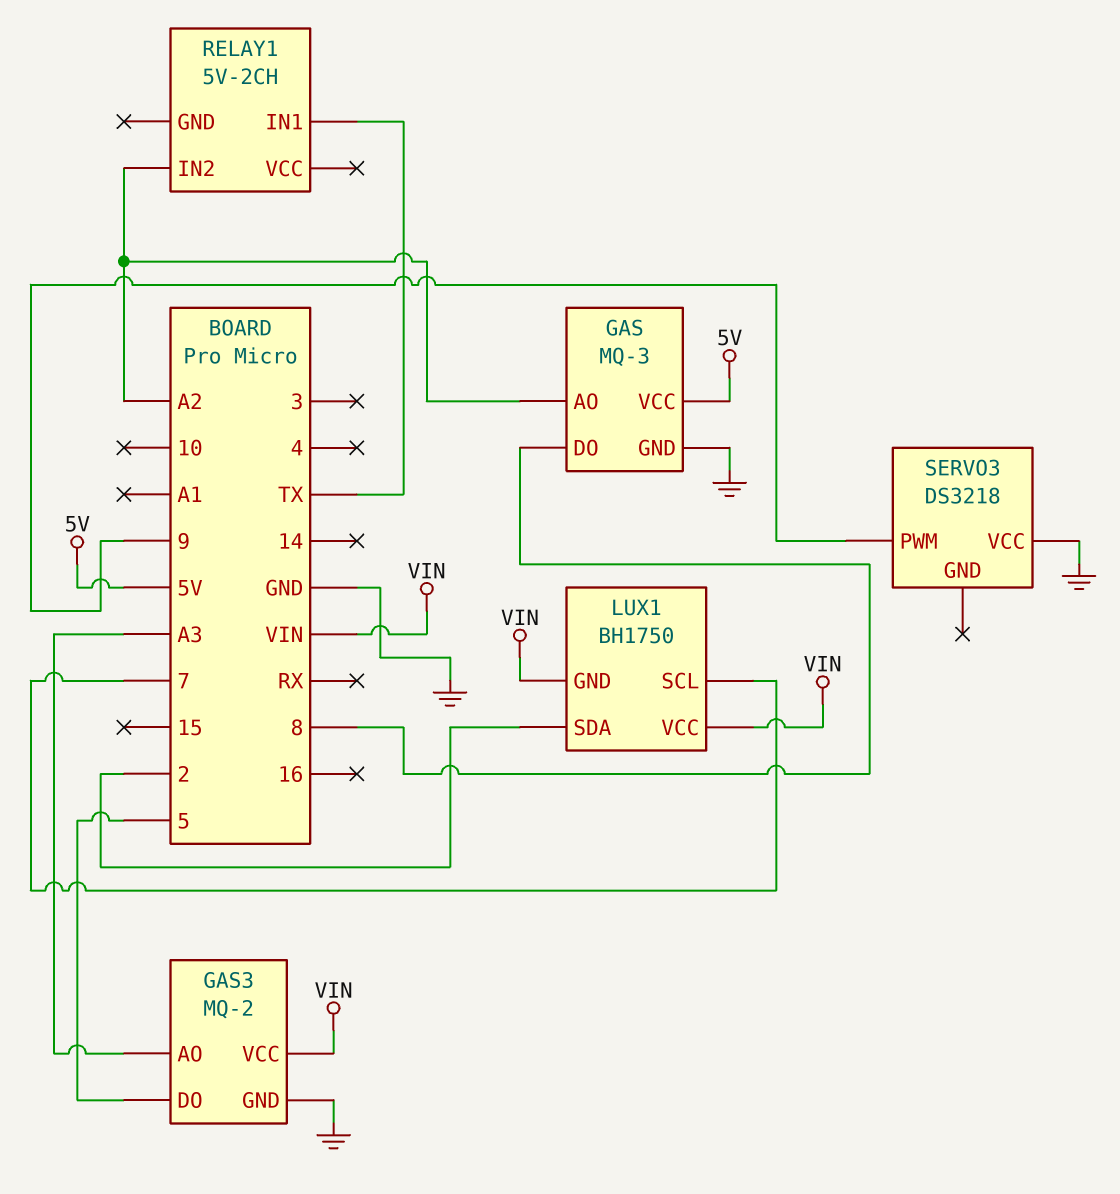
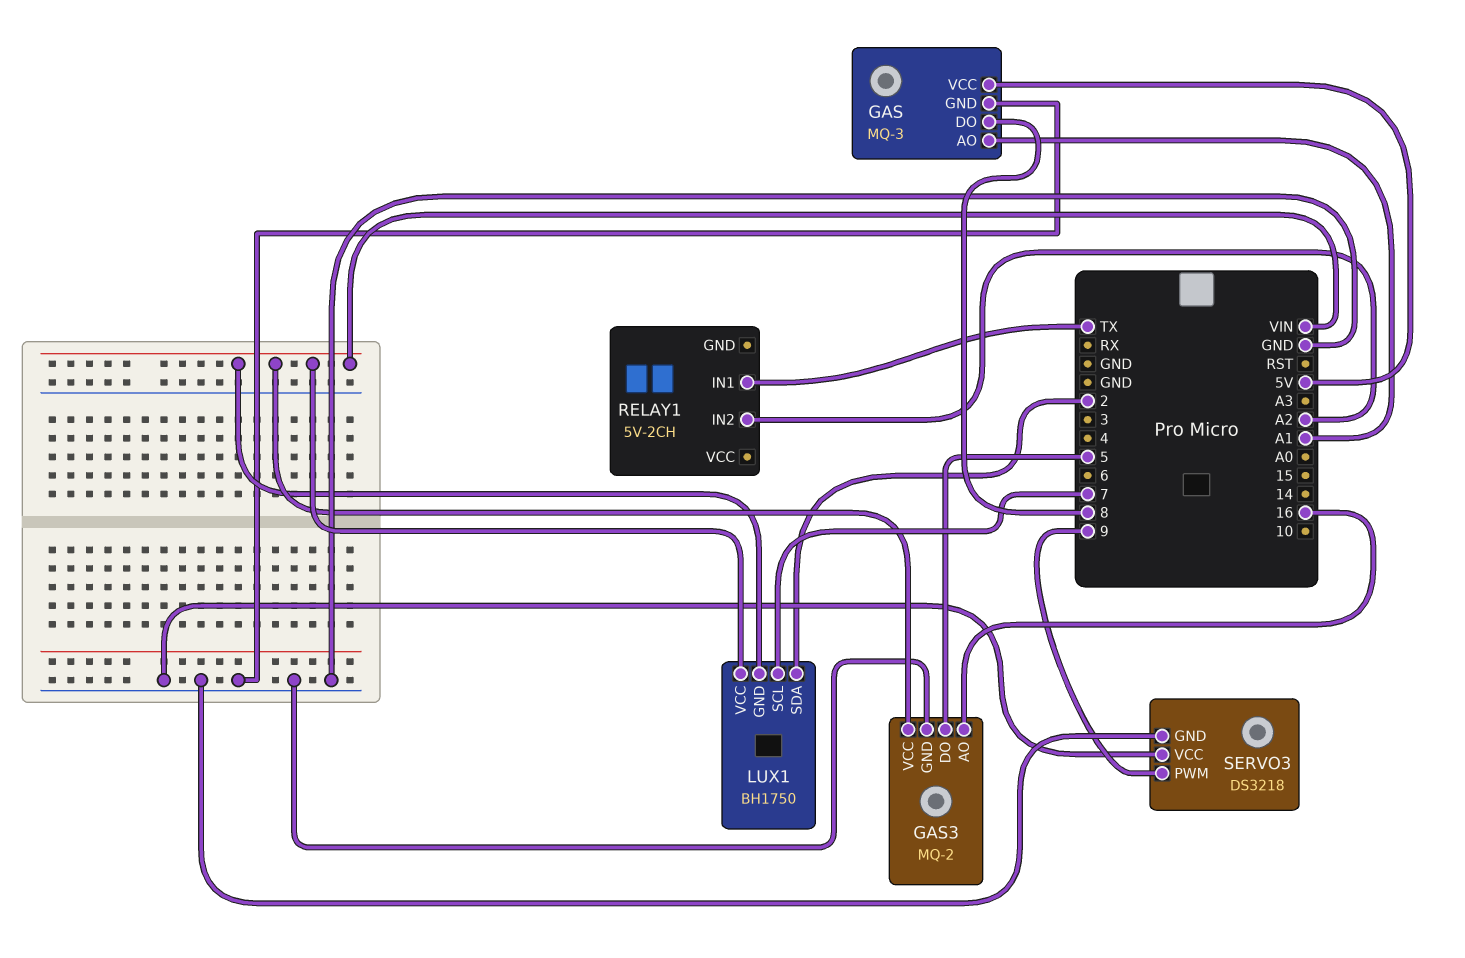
GAS pin AO: A2 -> A1
GAS3 pin AO: A3 -> 16
SERVO3 pin GND: none -> GND

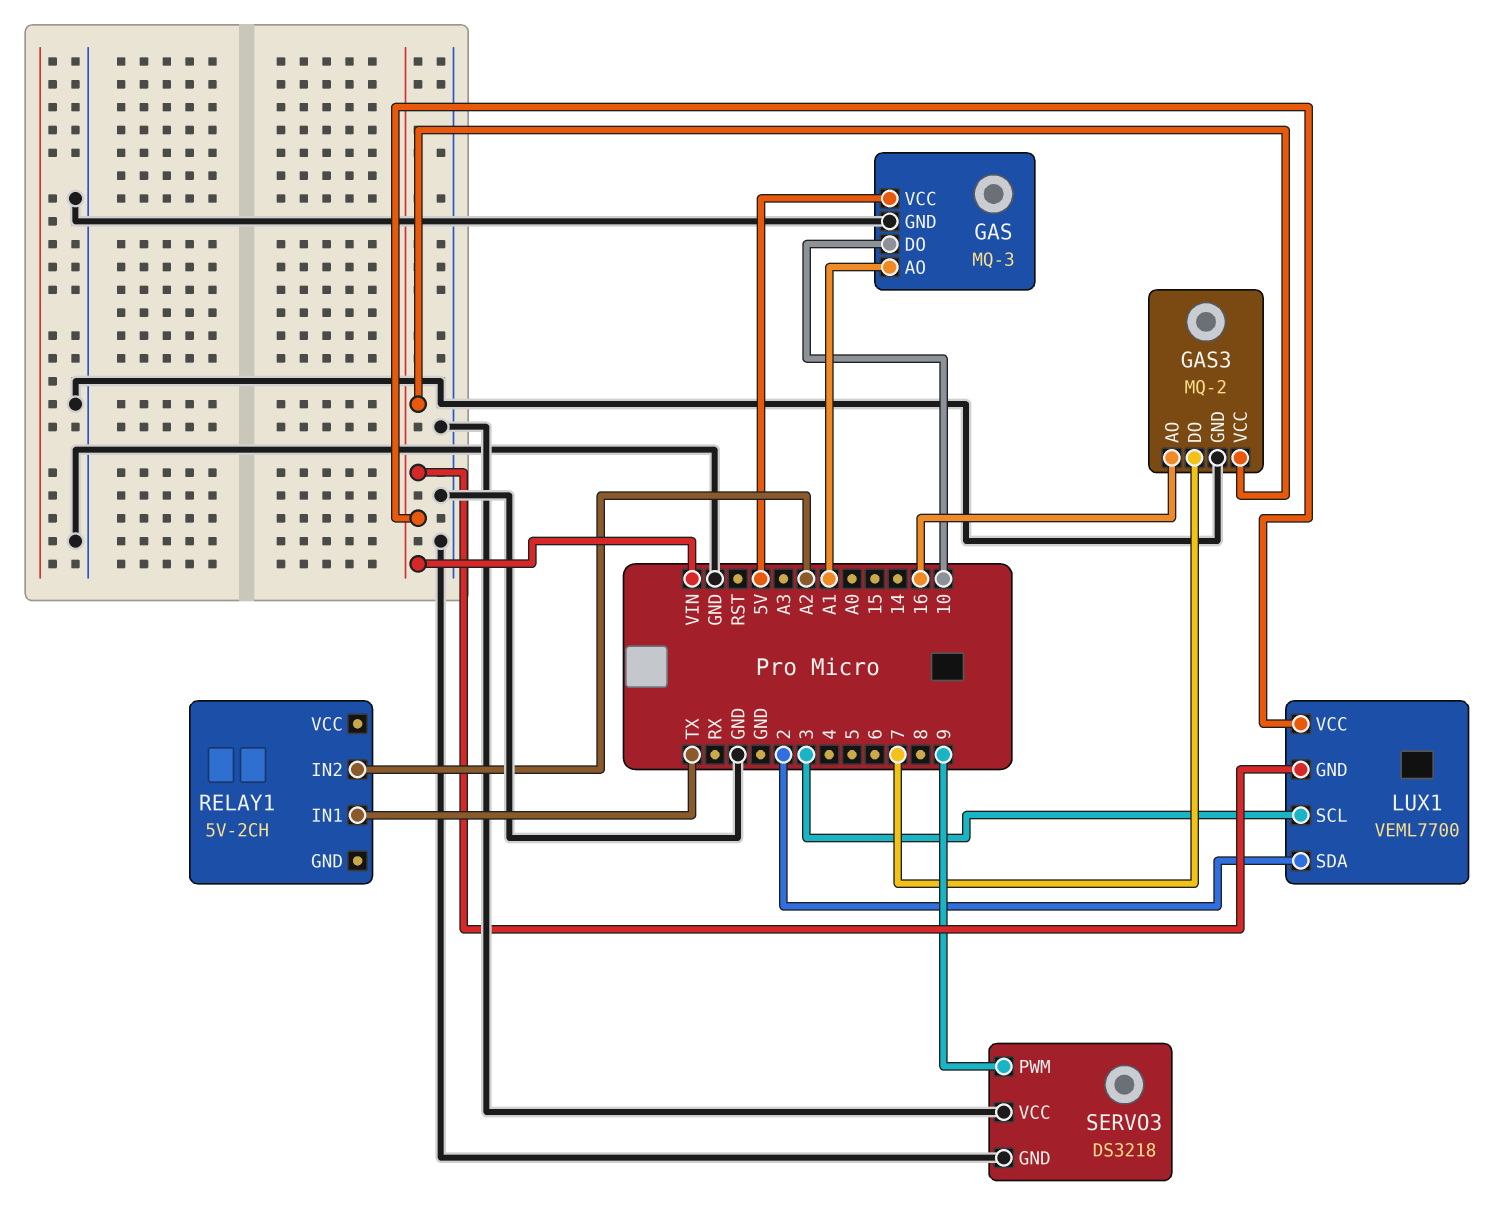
GAS pin DO: 8 -> 10
GAS3 pin DO: 5 -> 7
LUX1: BH1750 -> VEML7700
LUX1 pin SCL: 7 -> 3

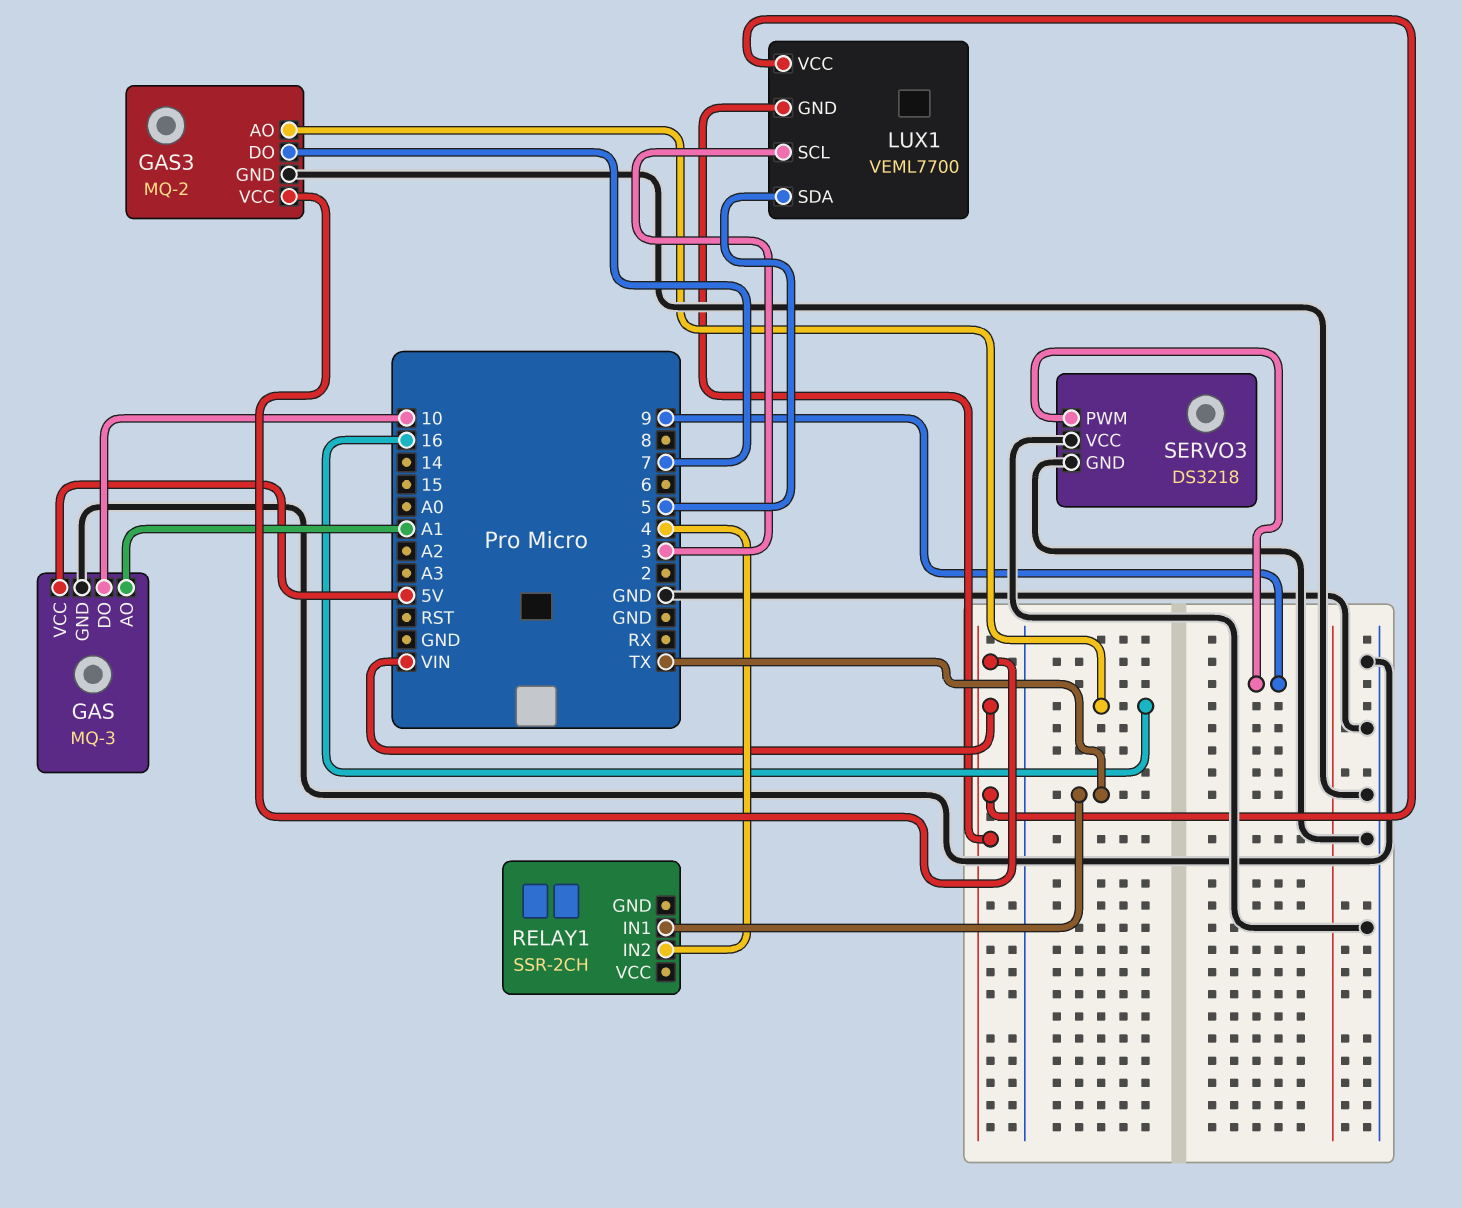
LUX1 pin SDA: 2 -> 5
RELAY1: 5V-2CH -> SSR-2CH
RELAY1 pin IN2: A2 -> 4

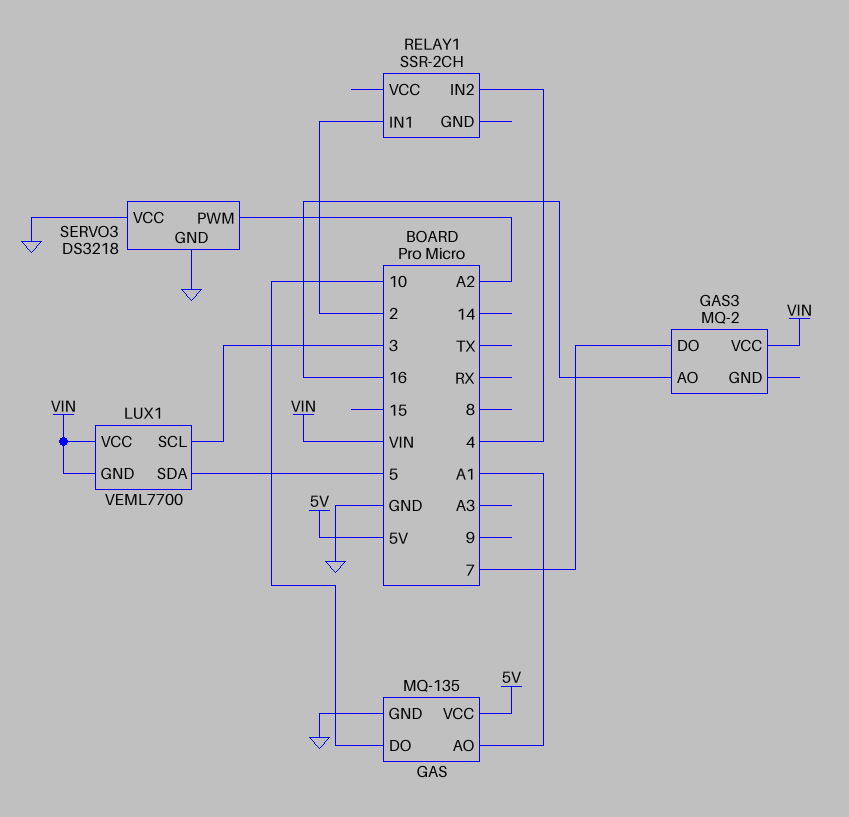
GAS: MQ-3 -> MQ-135
GAS3 pin GND: GND -> none
RELAY1 pin IN1: TX -> 2
SERVO3 pin PWM: 9 -> A2

